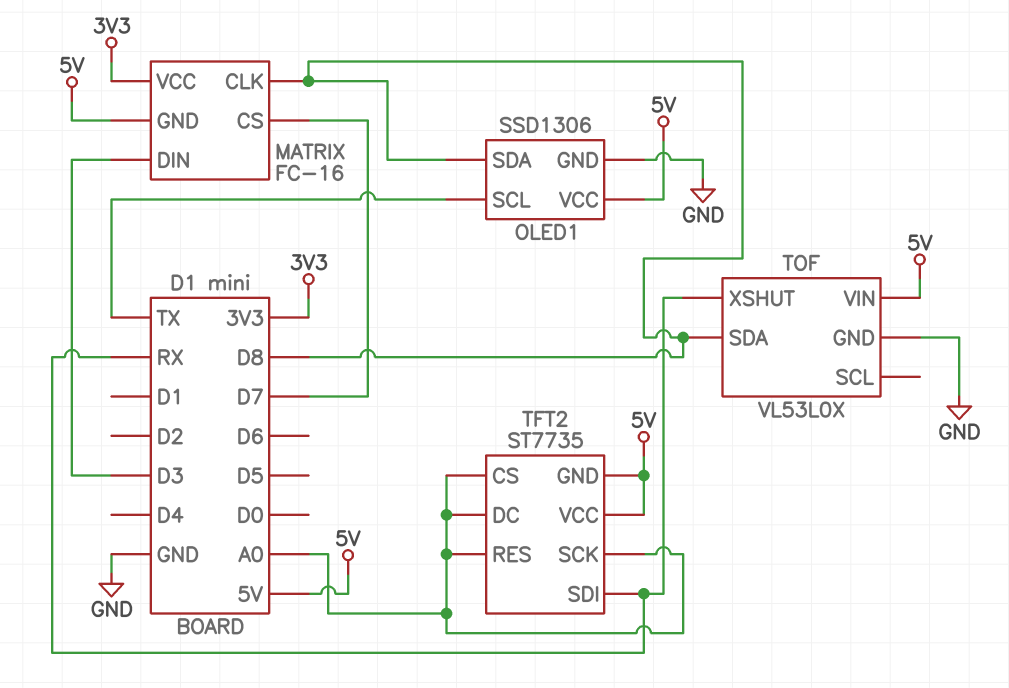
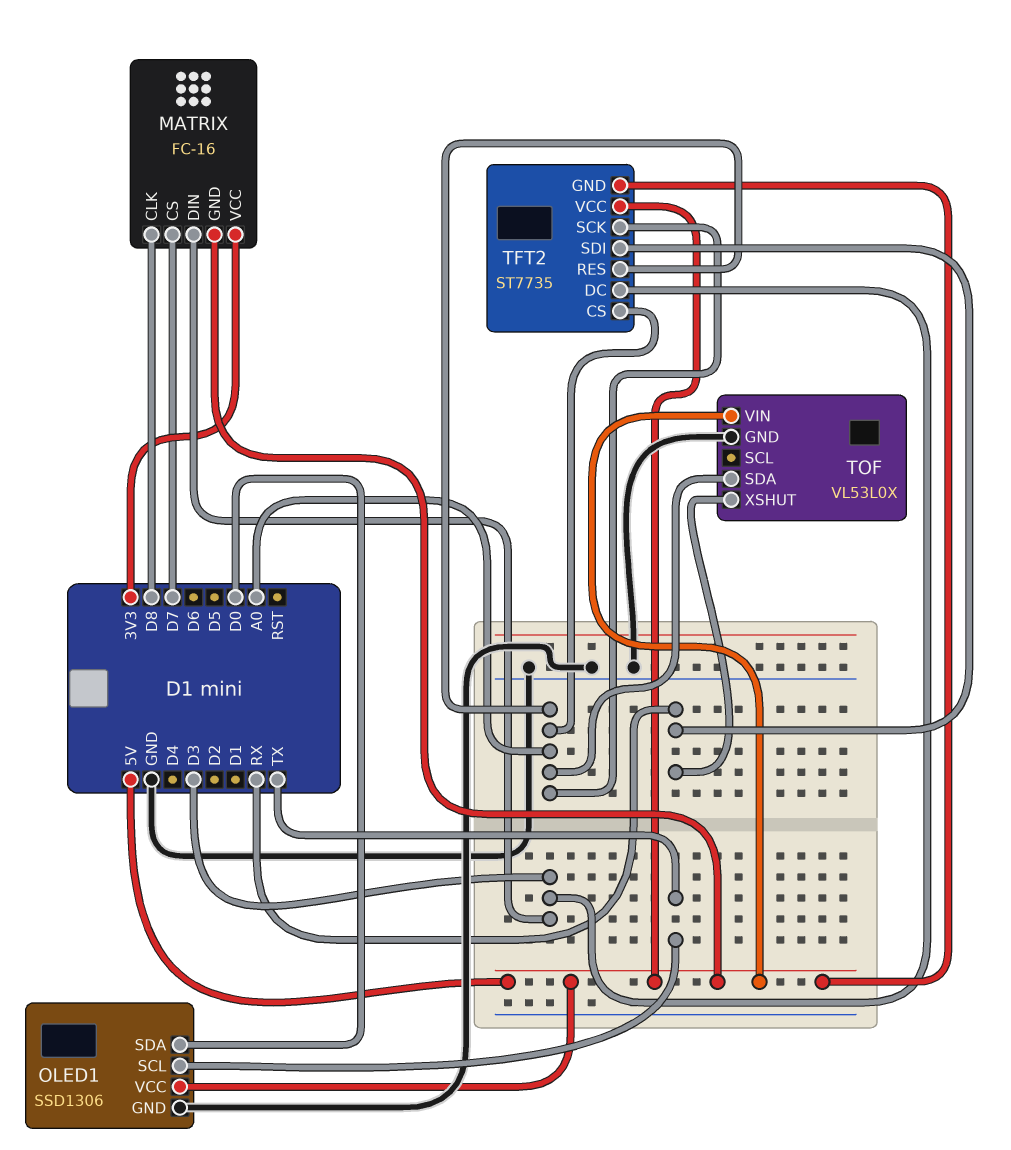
OLED1 pin SDA: D8 -> D0
TFT2 pin DC: A0 -> D3
TOF pin SDA: D8 -> A0

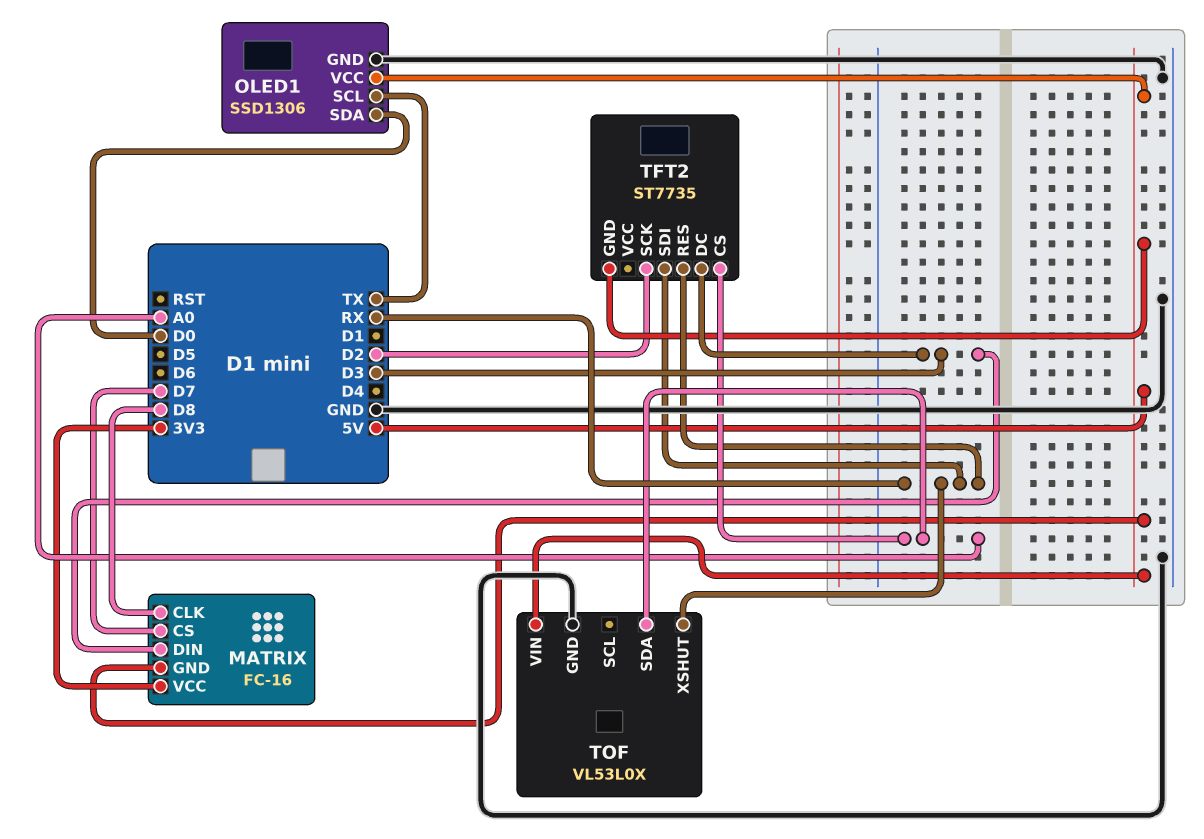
TFT2 pin RES: A0 -> RX
TFT2 pin SCK: A0 -> D2
TFT2 pin VCC: 5V -> none

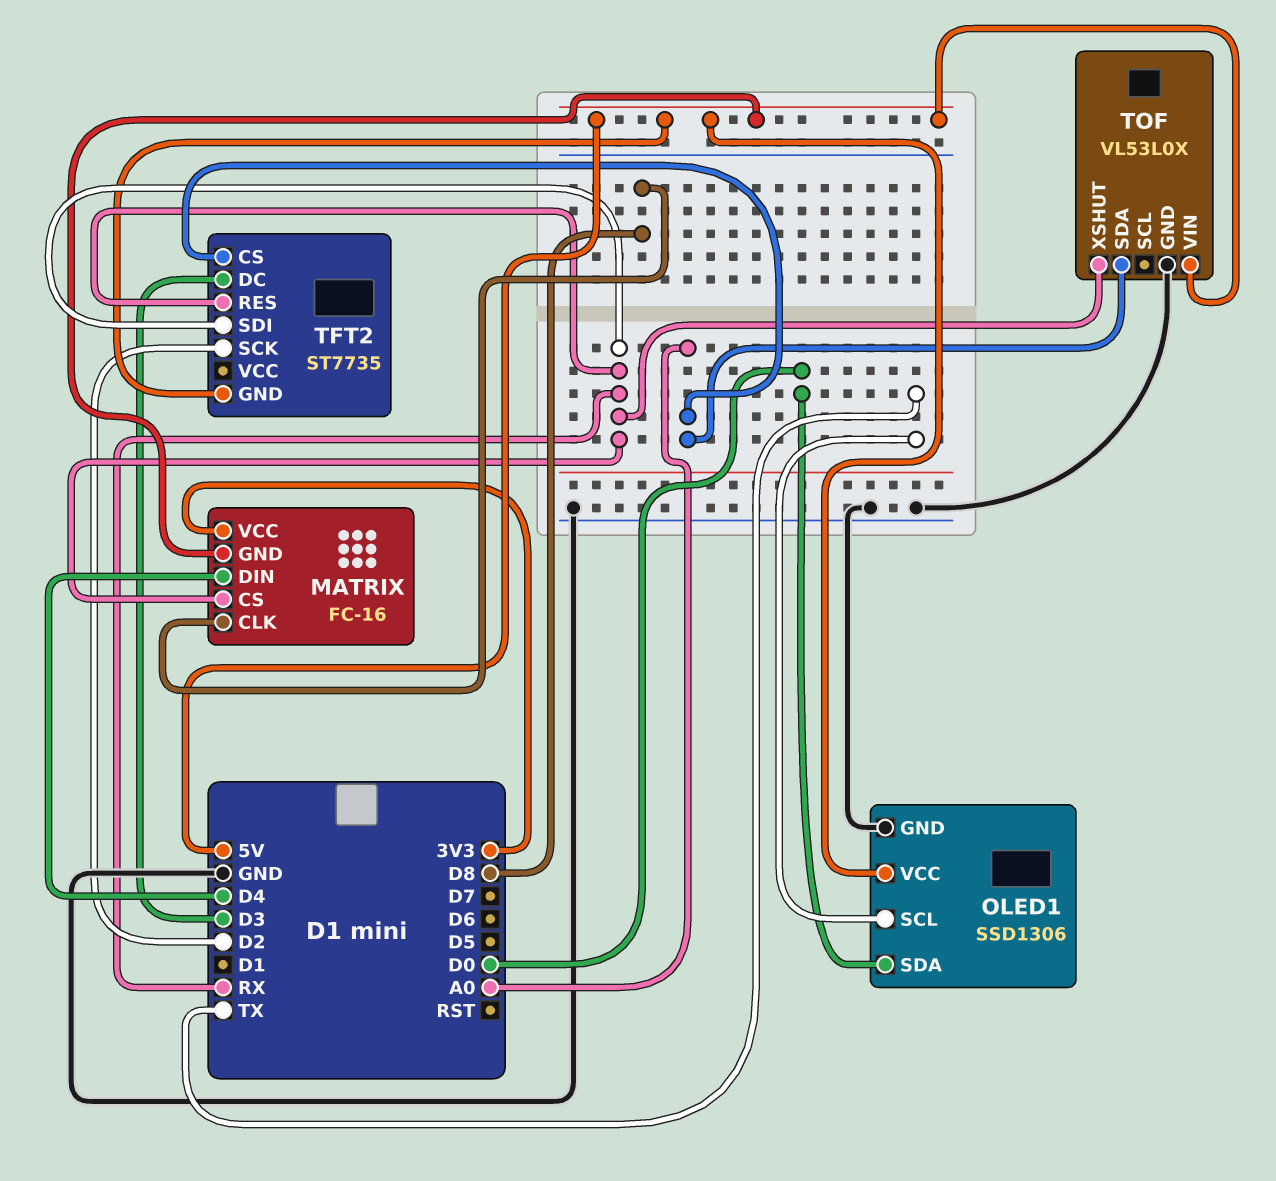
MATRIX pin CS: D7 -> RX
MATRIX pin DIN: D3 -> D4

